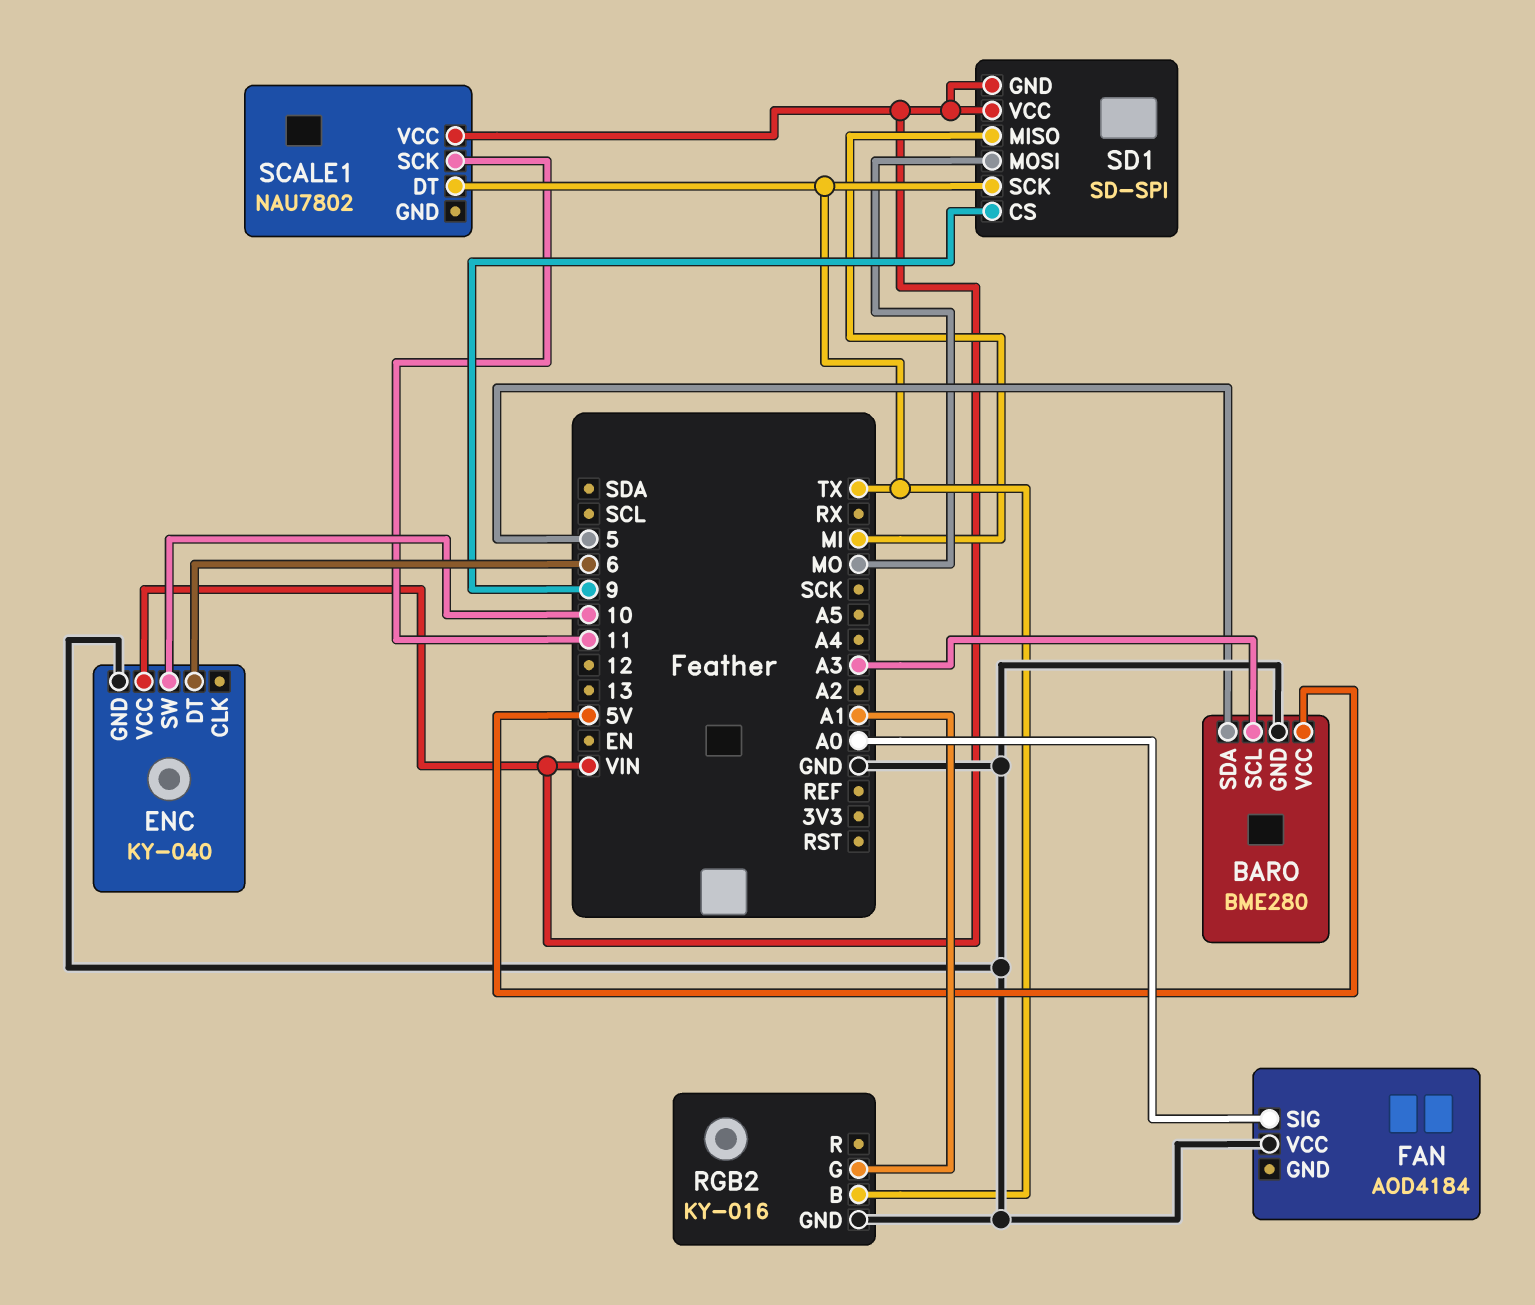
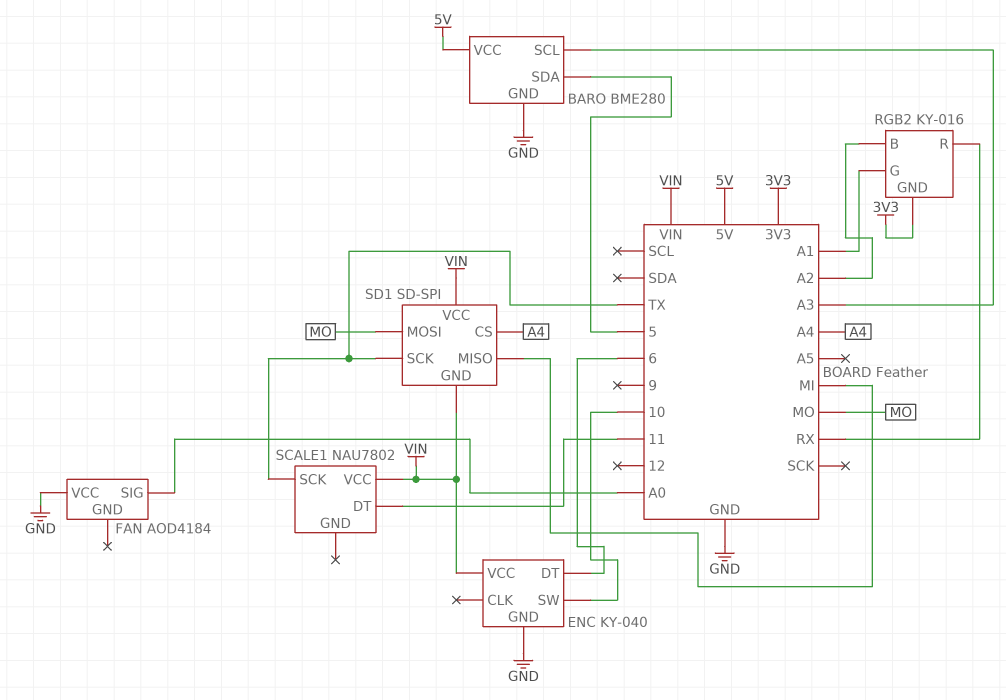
RGB2 pin B: TX -> A2
RGB2 pin GND: GND -> 3V3
RGB2 pin R: none -> RX
SCALE1 pin DT: TX -> 11
SCALE1 pin SCK: 11 -> TX
SD1 pin CS: 9 -> A4

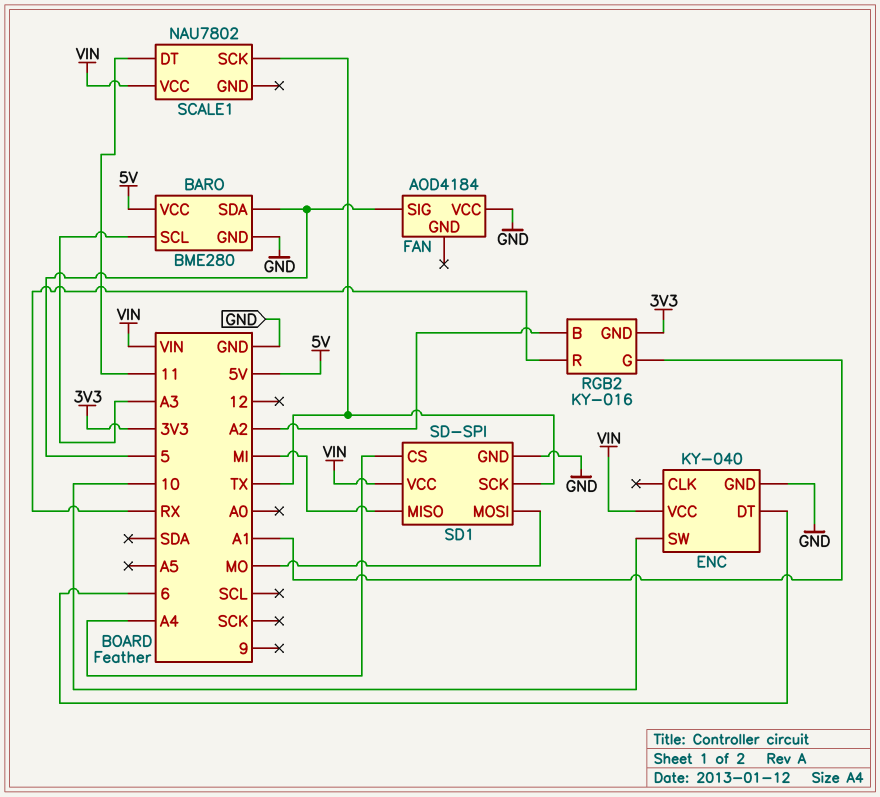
FAN pin SIG: A0 -> 5
SD1 pin GND: VIN -> GND

